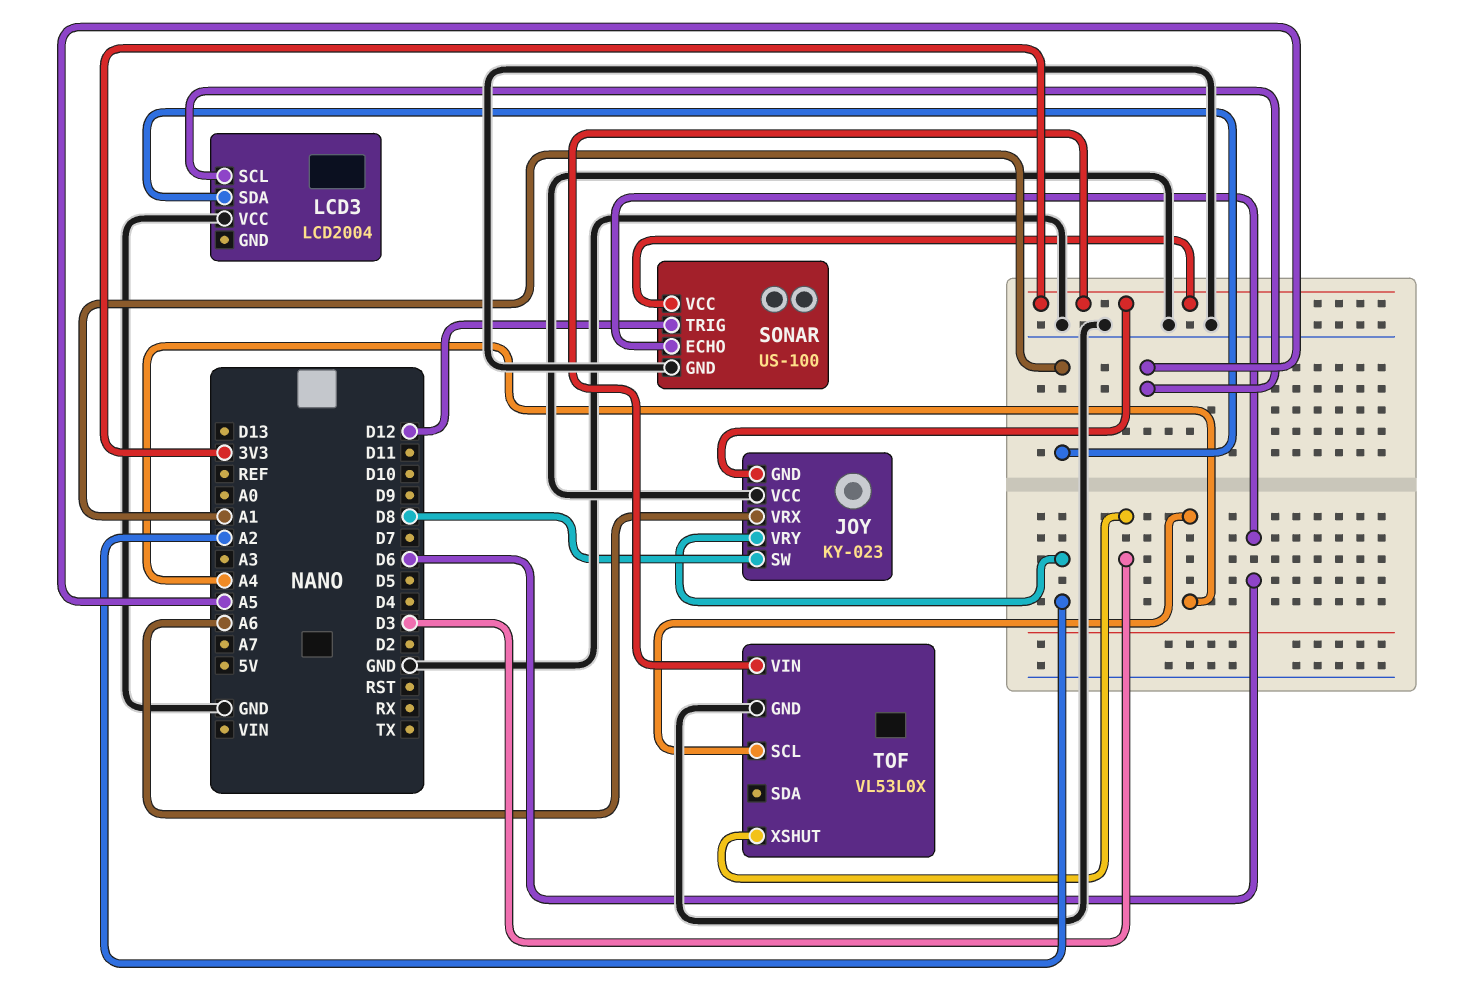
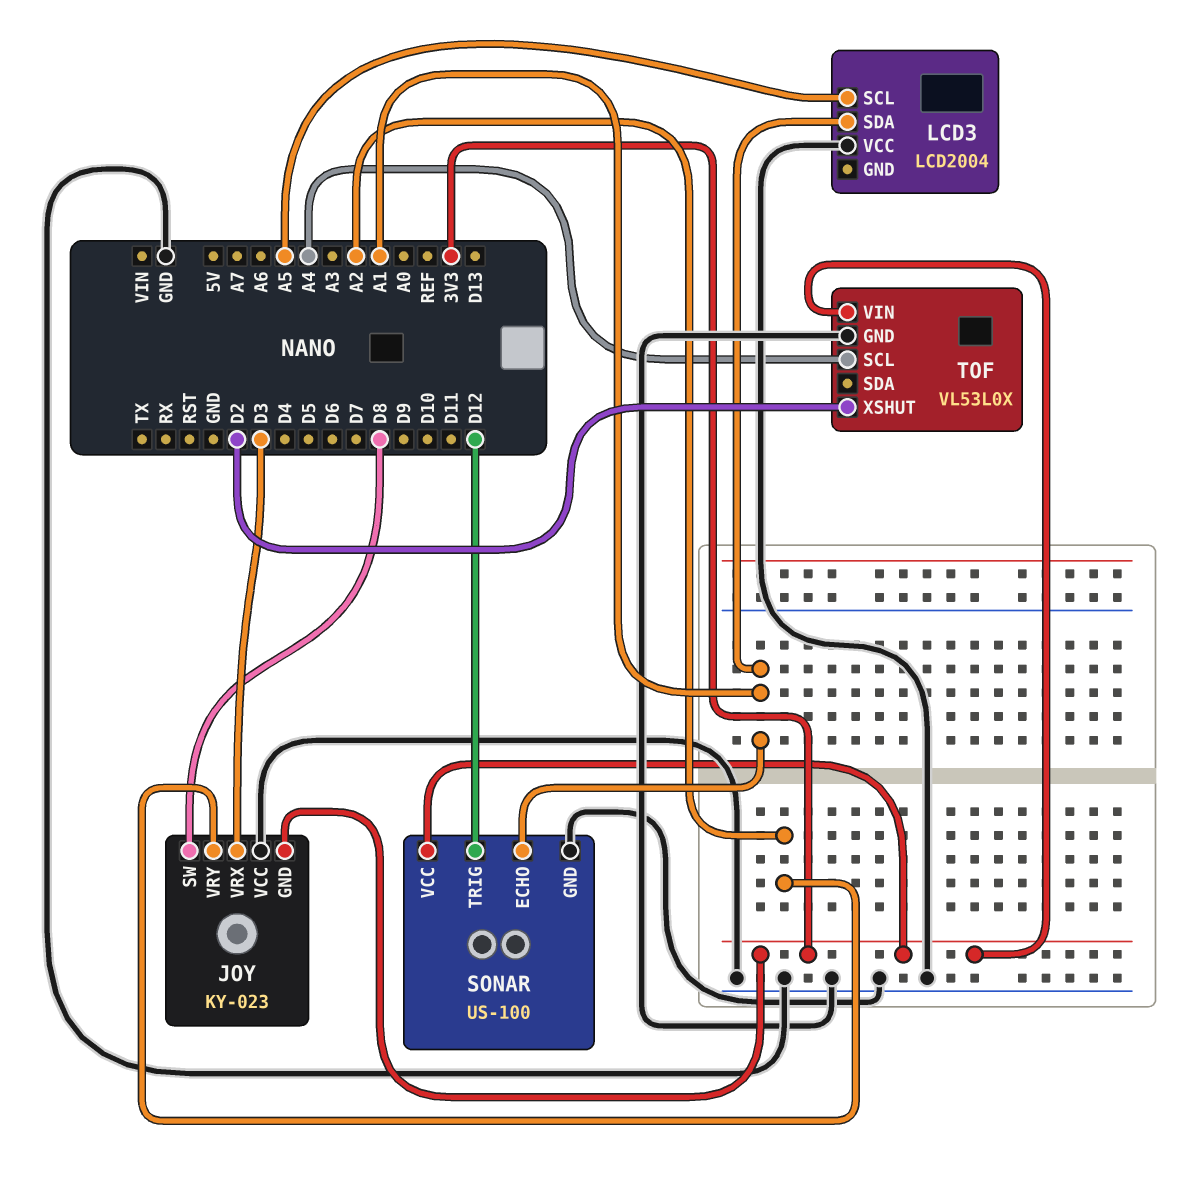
JOY pin VRX: A6 -> D3
SONAR pin ECHO: D6 -> A1
TOF pin XSHUT: D3 -> D2

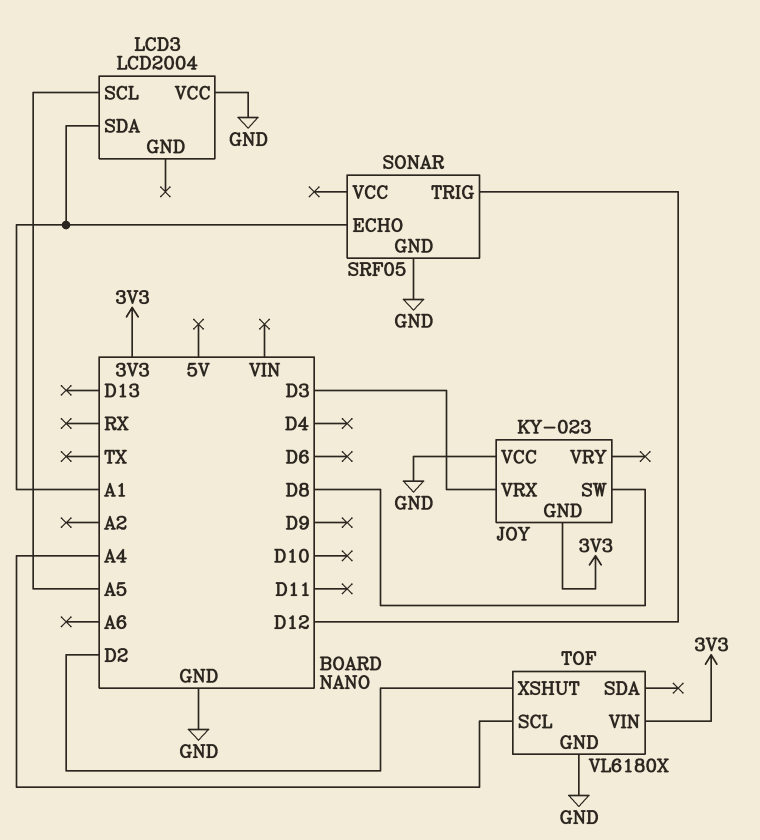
JOY pin VRY: A2 -> none
SONAR: US-100 -> SRF05
SONAR pin VCC: 3V3 -> none
TOF: VL53L0X -> VL6180X

